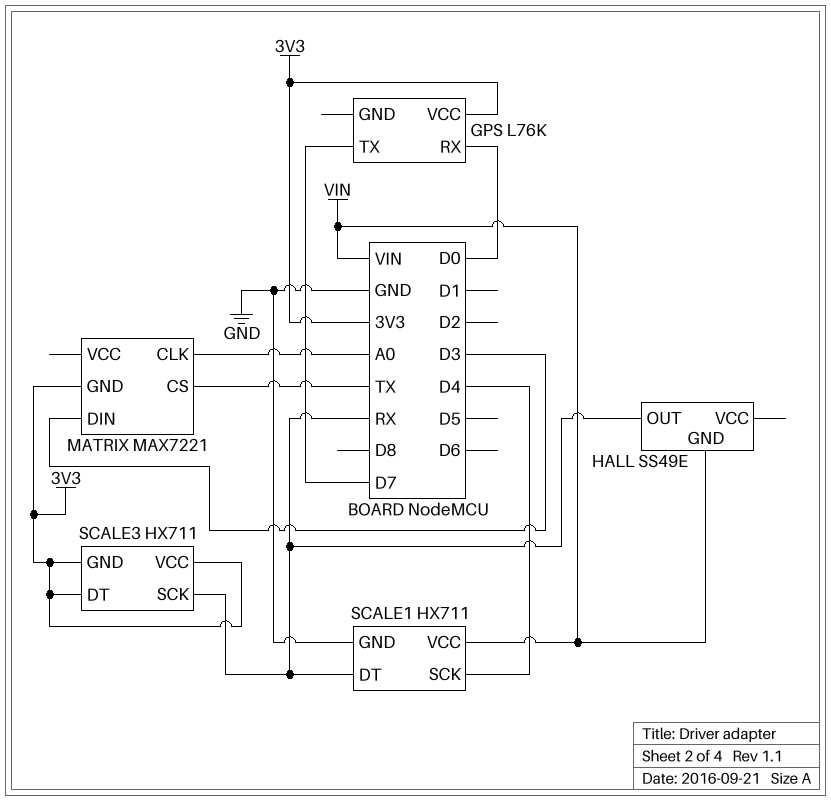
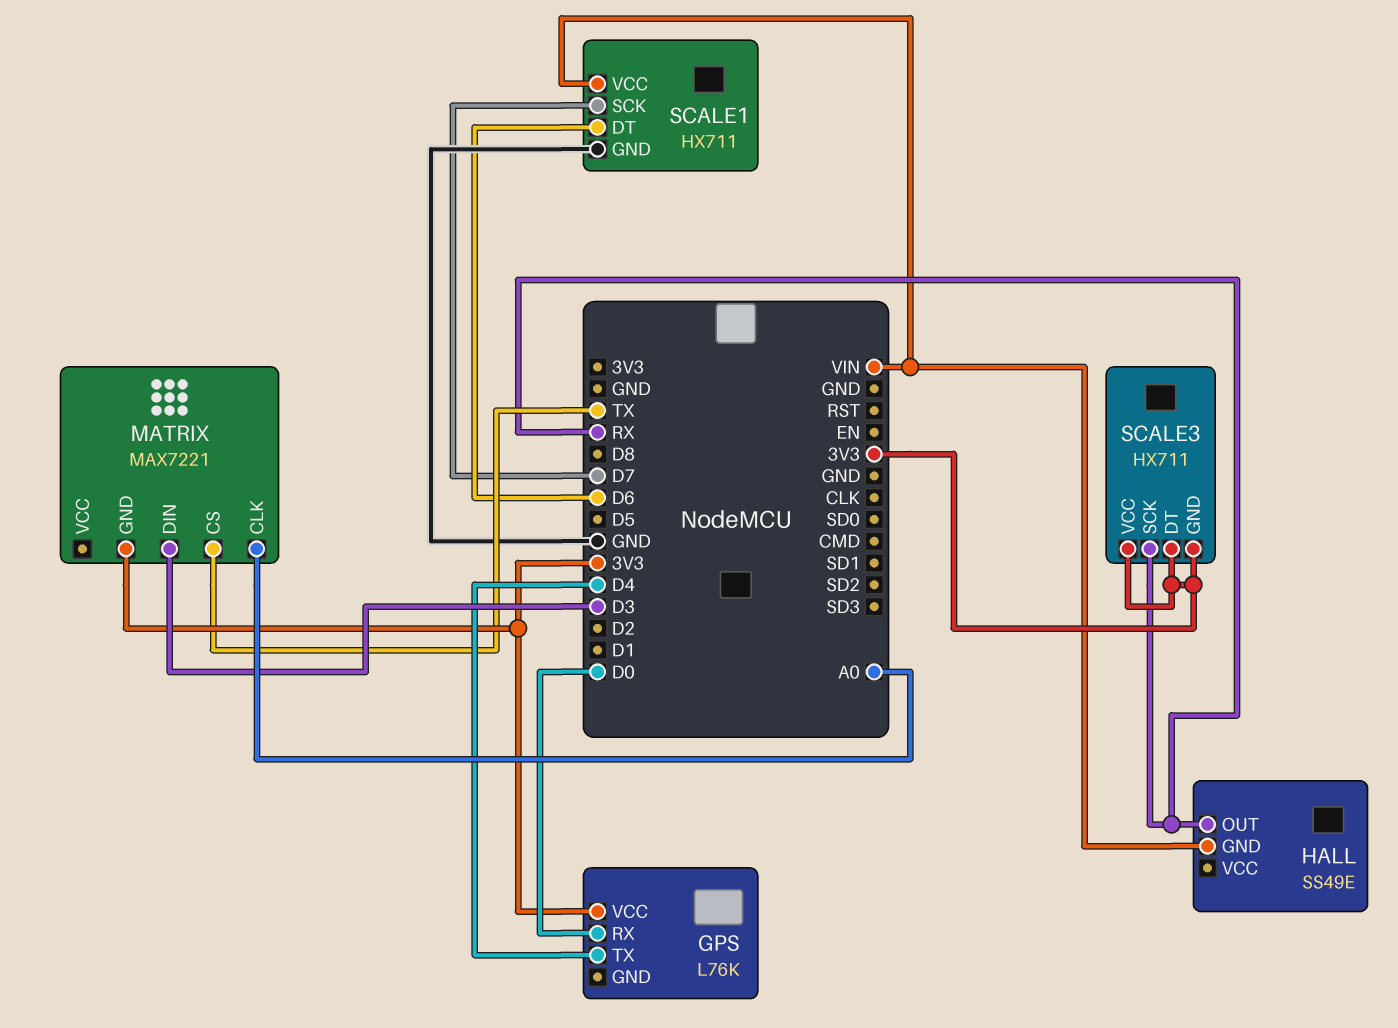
GPS pin TX: D7 -> D4
SCALE1 pin DT: RX -> D6
SCALE1 pin SCK: D4 -> D7

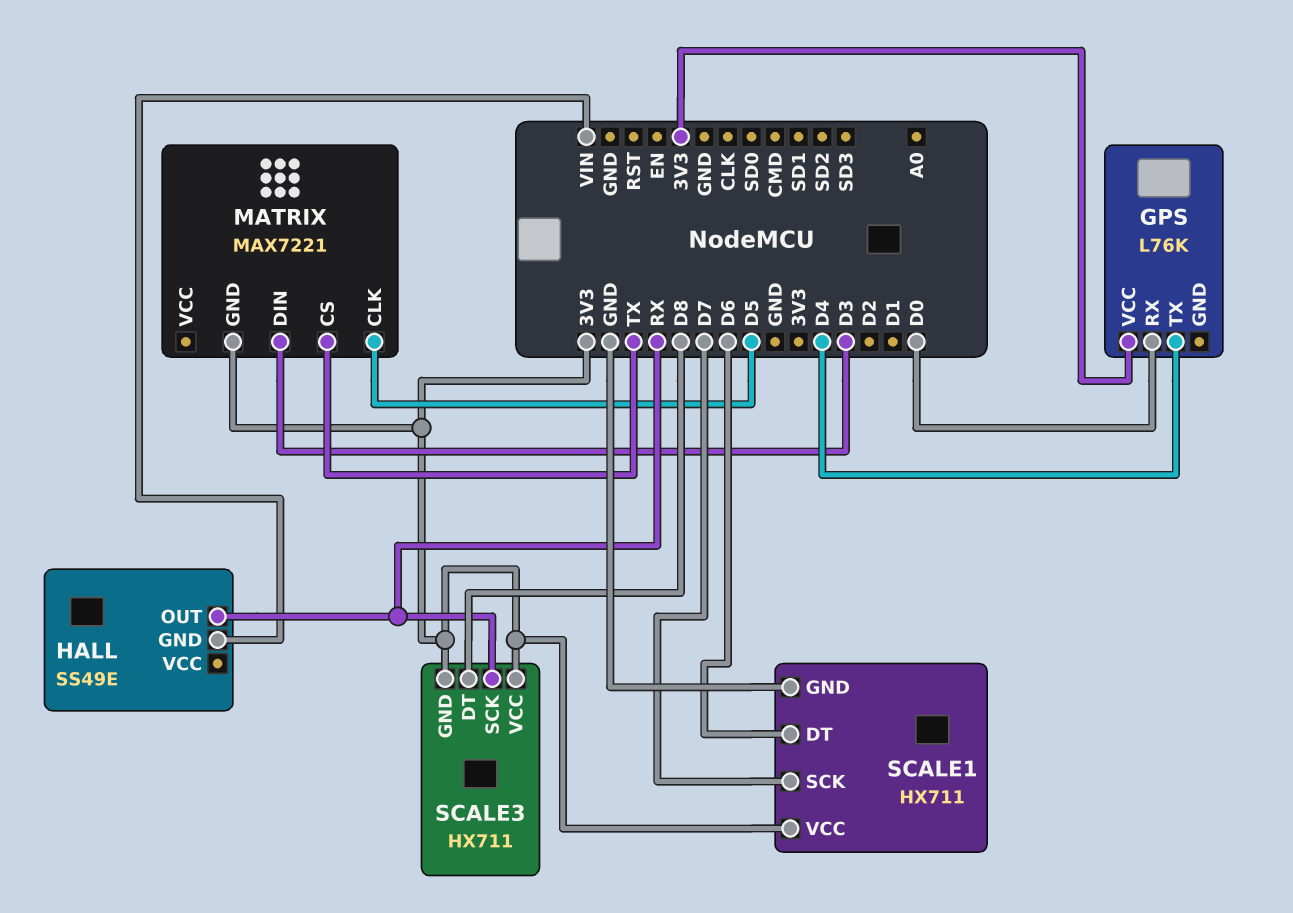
MATRIX pin CLK: A0 -> D5
SCALE1 pin VCC: VIN -> 3V3
SCALE3 pin DT: 3V3 -> D8

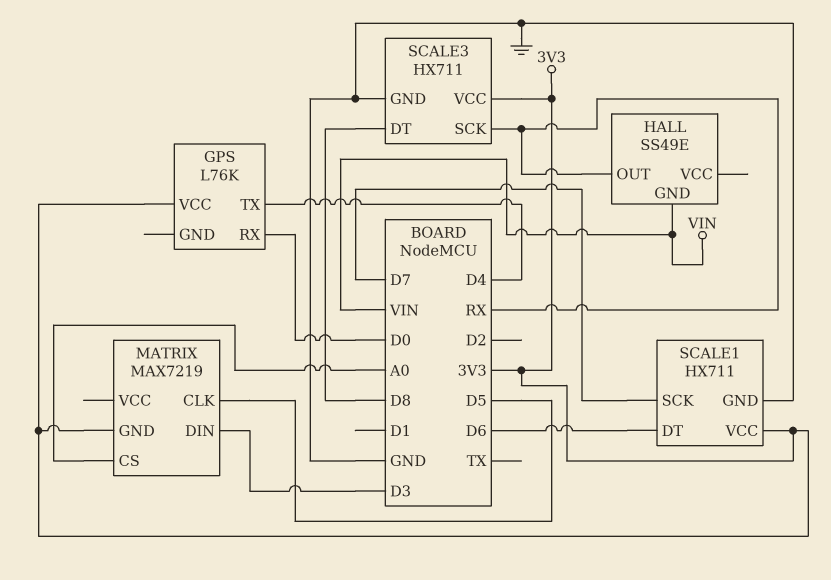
MATRIX: MAX7221 -> MAX7219
MATRIX pin CS: TX -> A0
SCALE3 pin GND: 3V3 -> GND

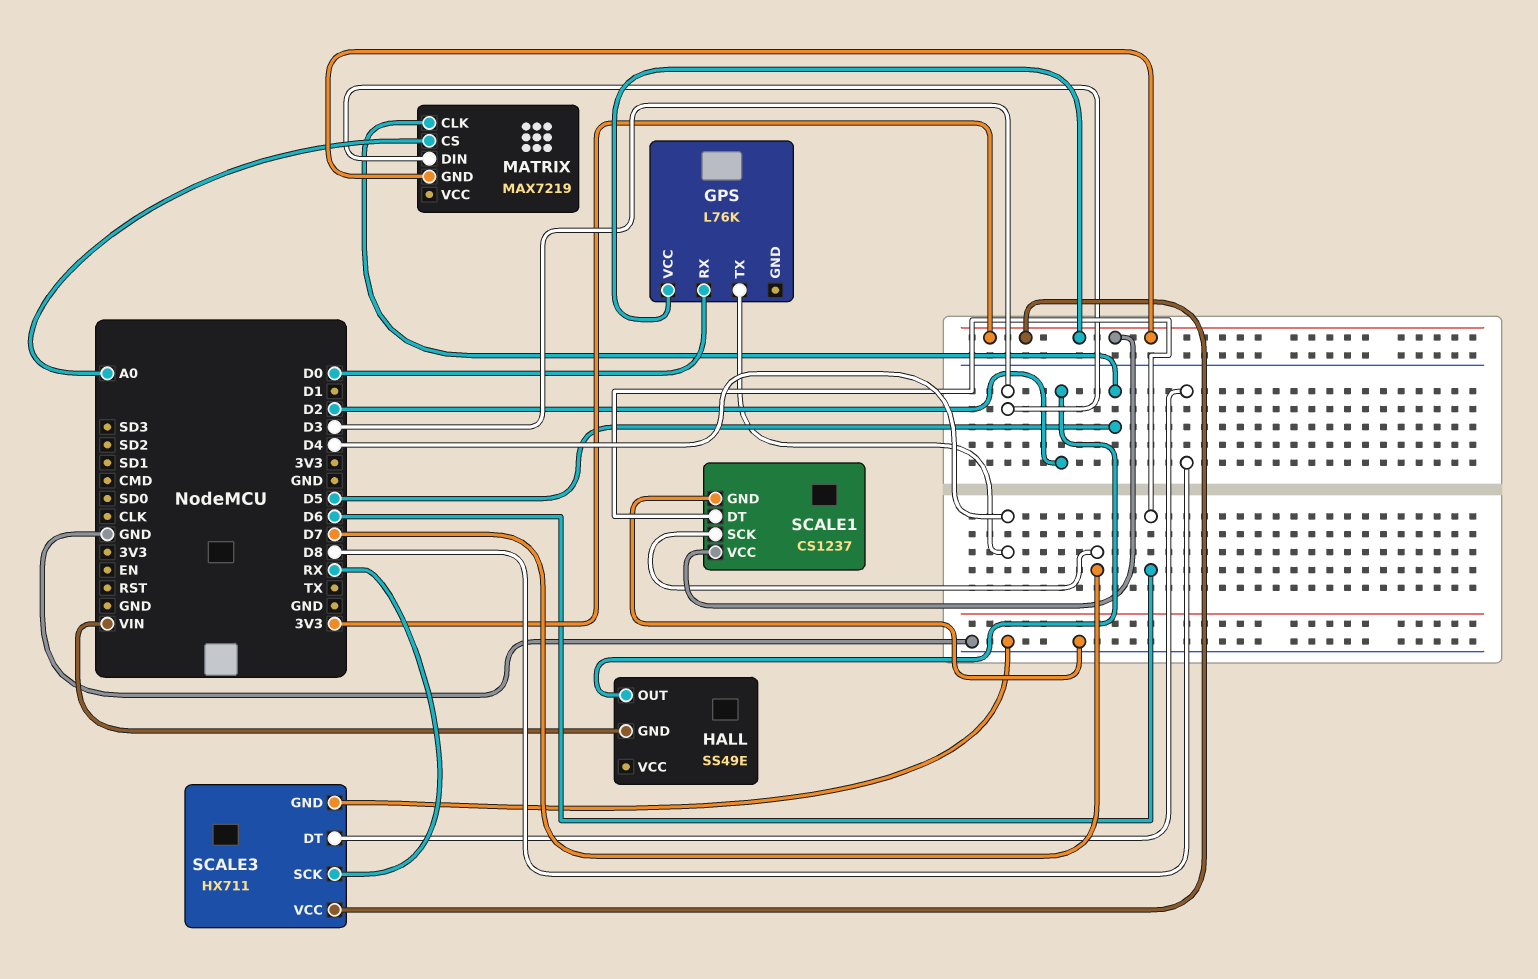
HALL pin OUT: RX -> D2
SCALE1: HX711 -> CS1237

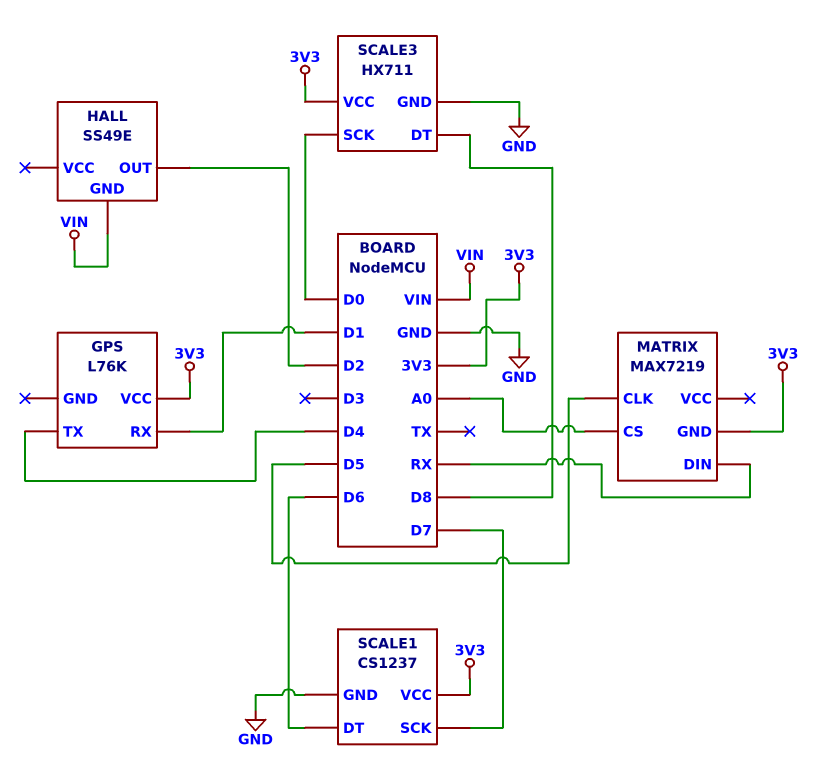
GPS pin RX: D0 -> D1
MATRIX pin DIN: D3 -> RX
SCALE3 pin SCK: RX -> D0

